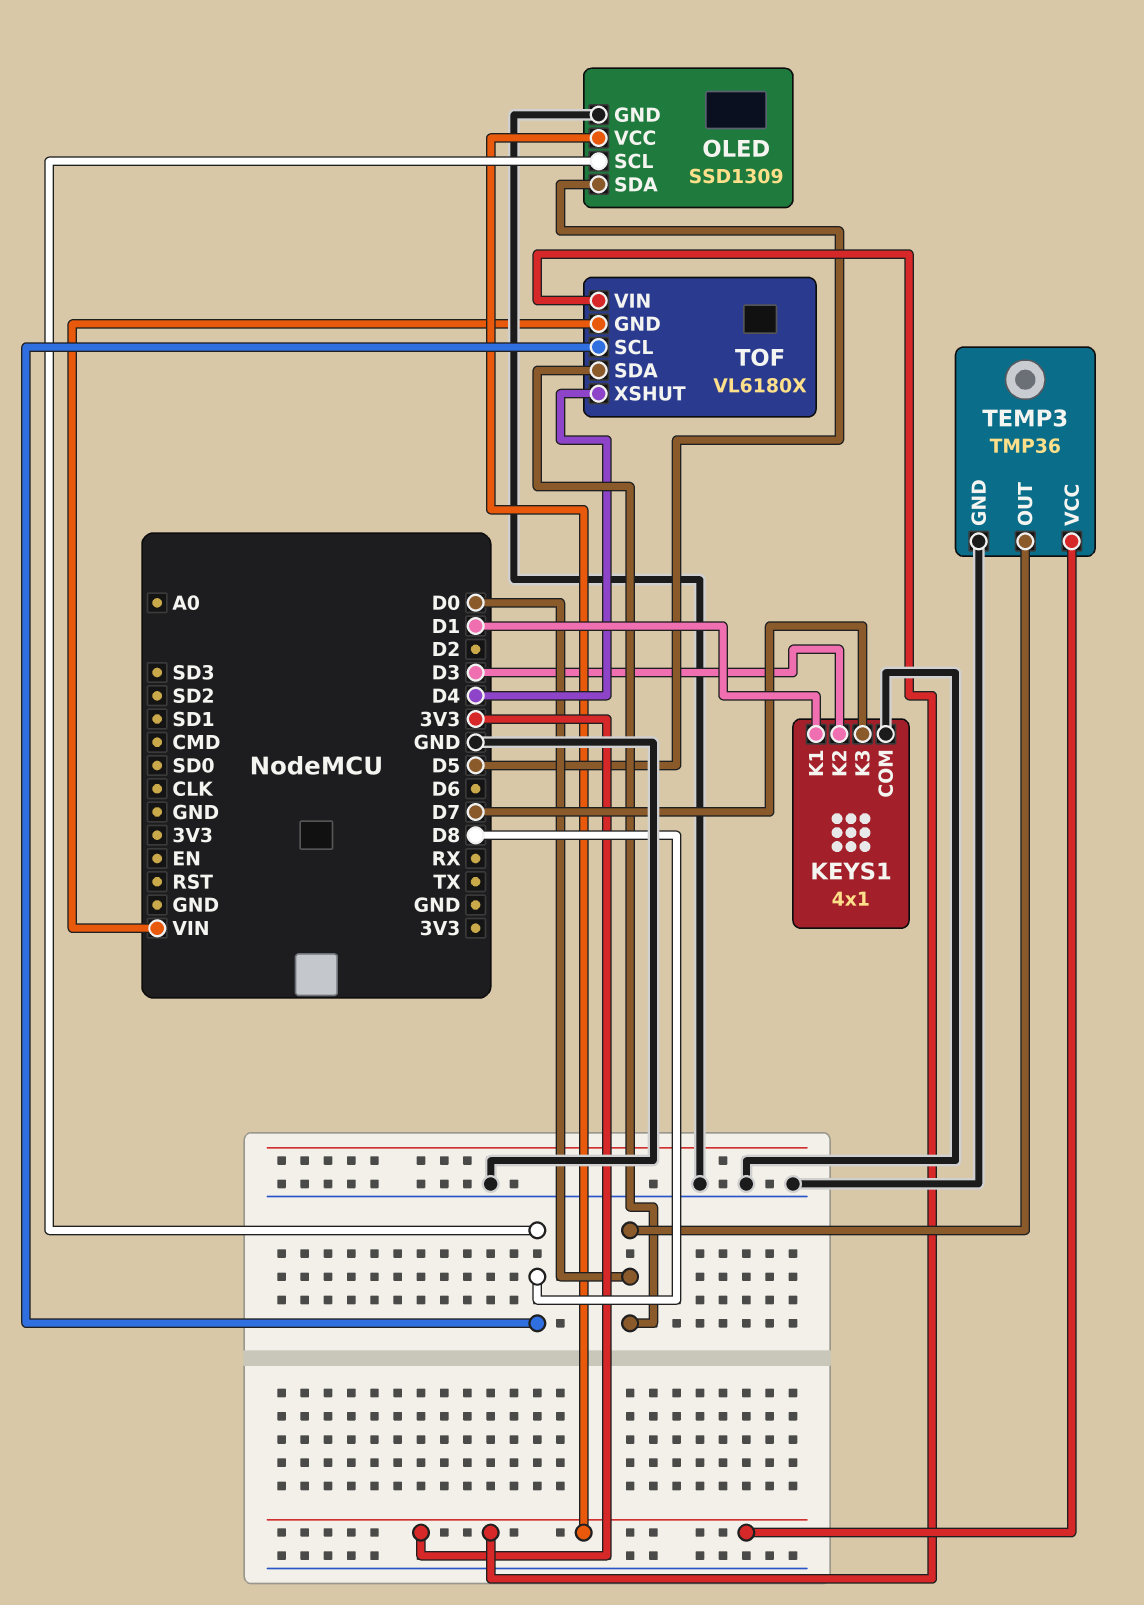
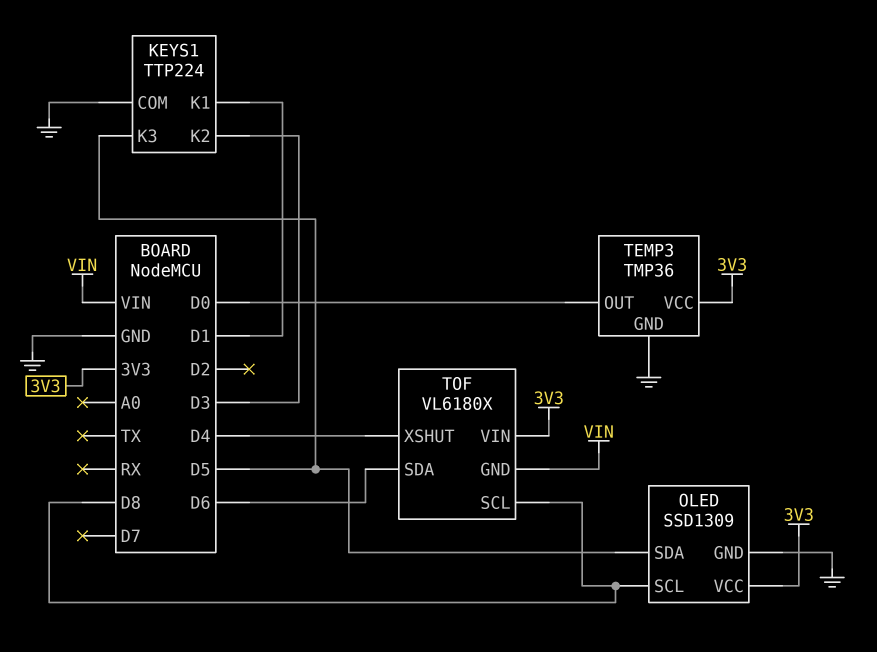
KEYS1: 4x1 -> TTP224
KEYS1 pin K3: D7 -> D5
TOF pin SDA: D0 -> D6

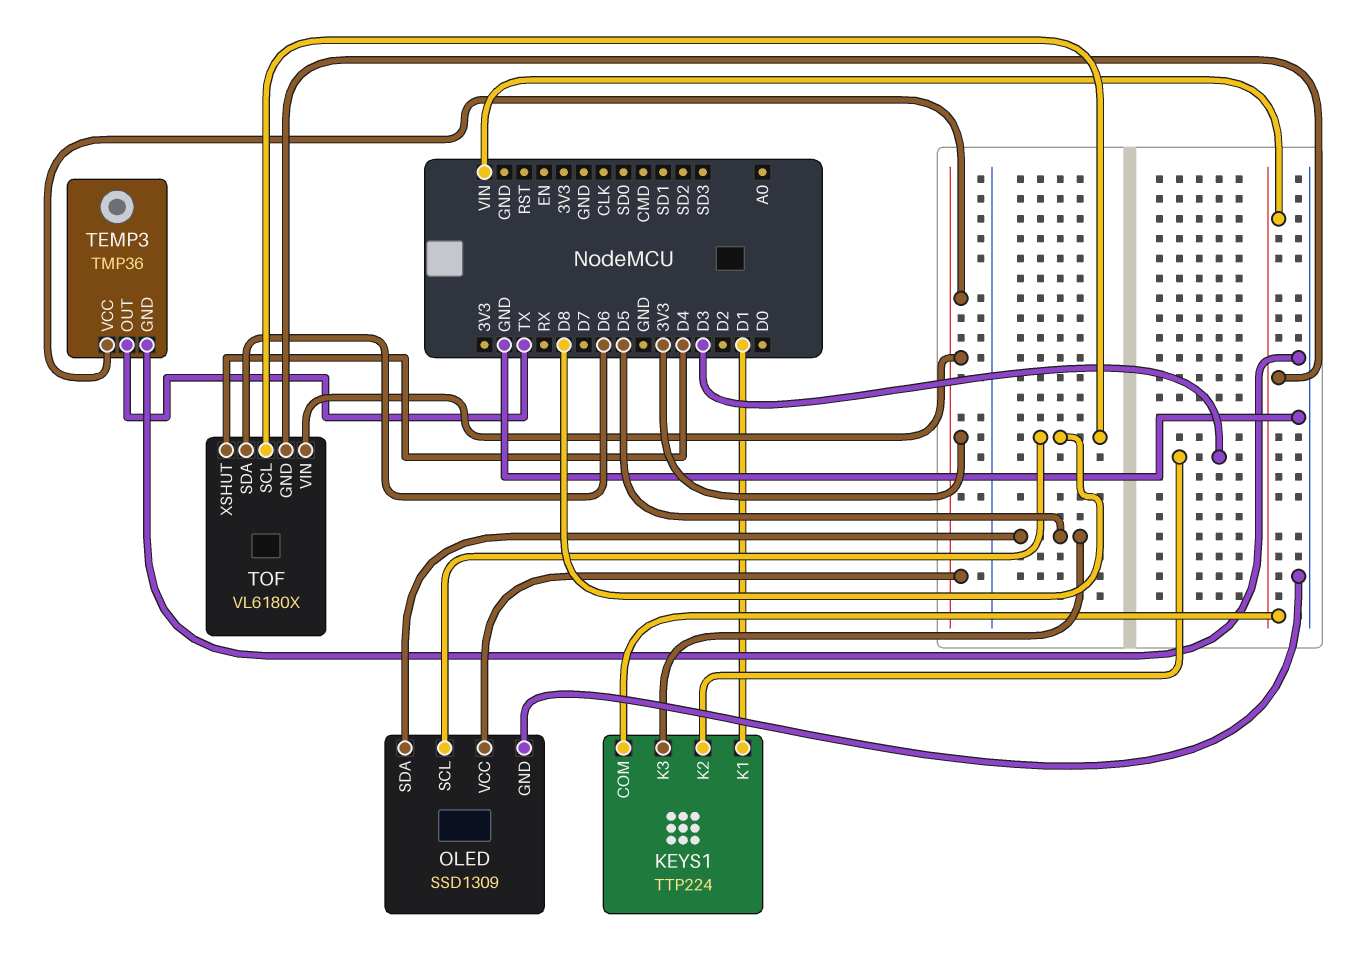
KEYS1 pin COM: GND -> VIN
TEMP3 pin OUT: D0 -> TX

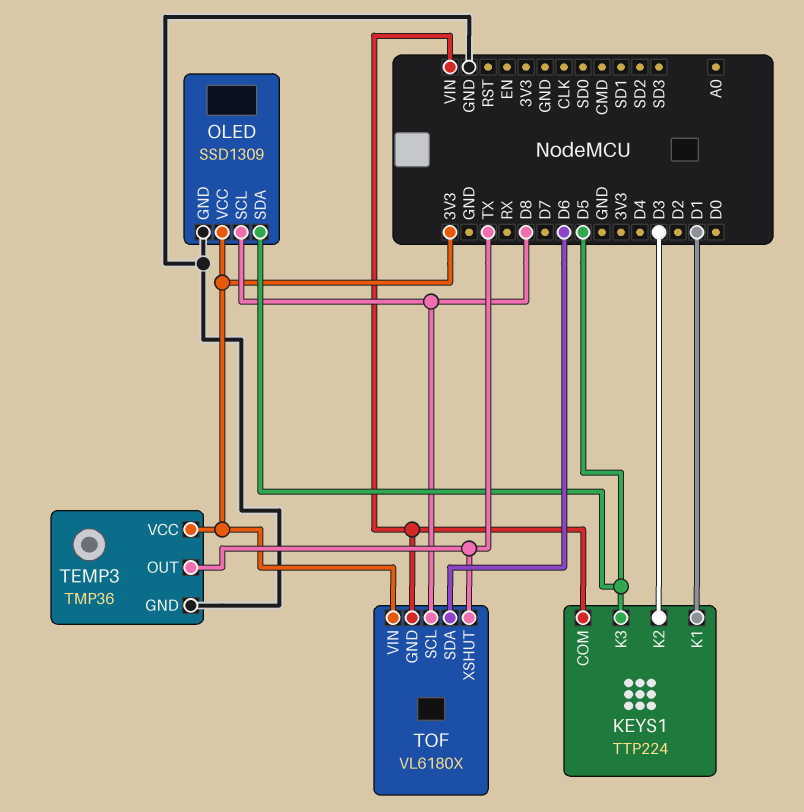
TOF pin XSHUT: D4 -> TX

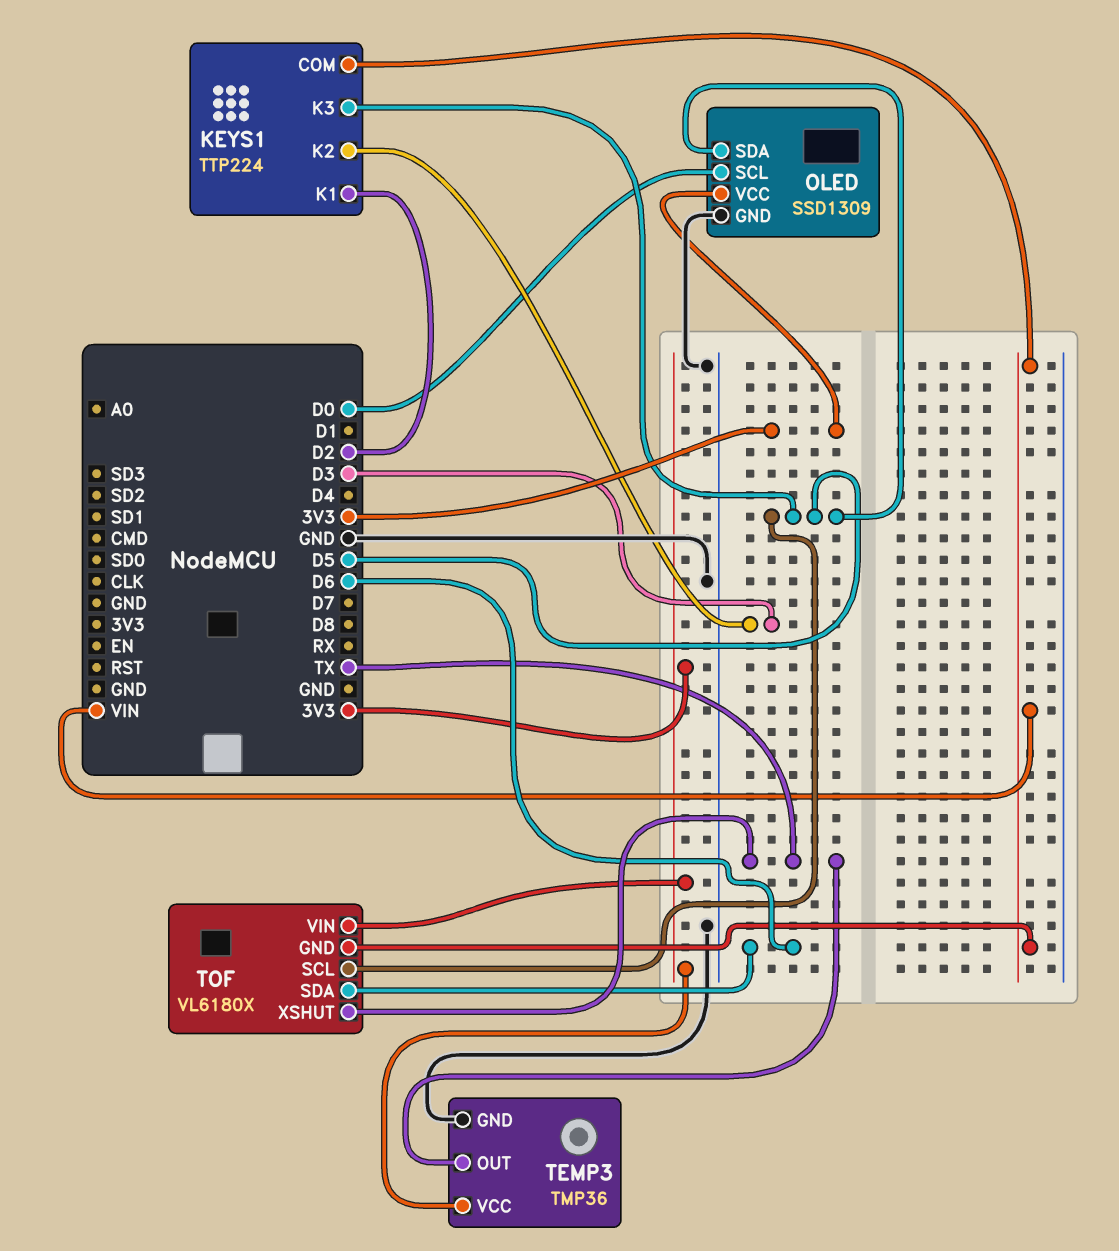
KEYS1 pin K1: D1 -> D2
OLED pin SCL: D8 -> D0
TOF pin SCL: D8 -> D5

